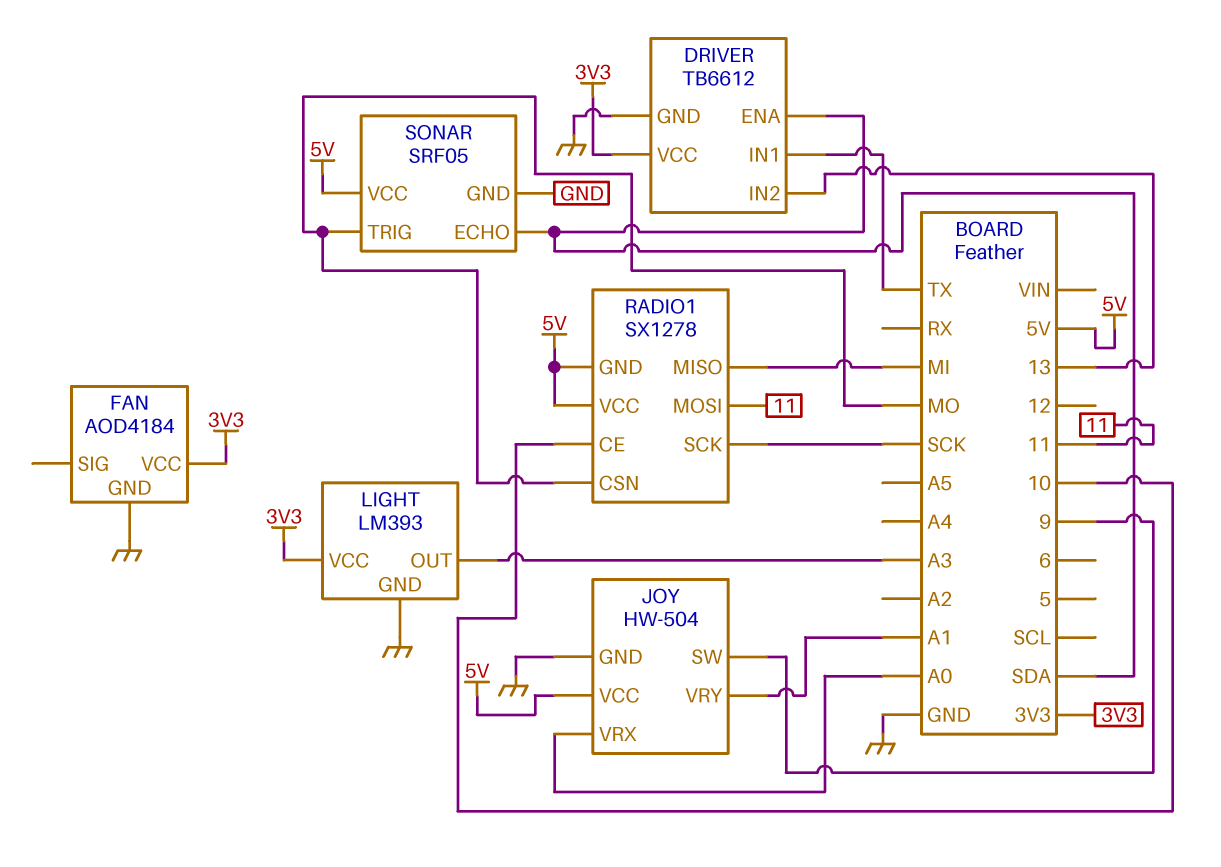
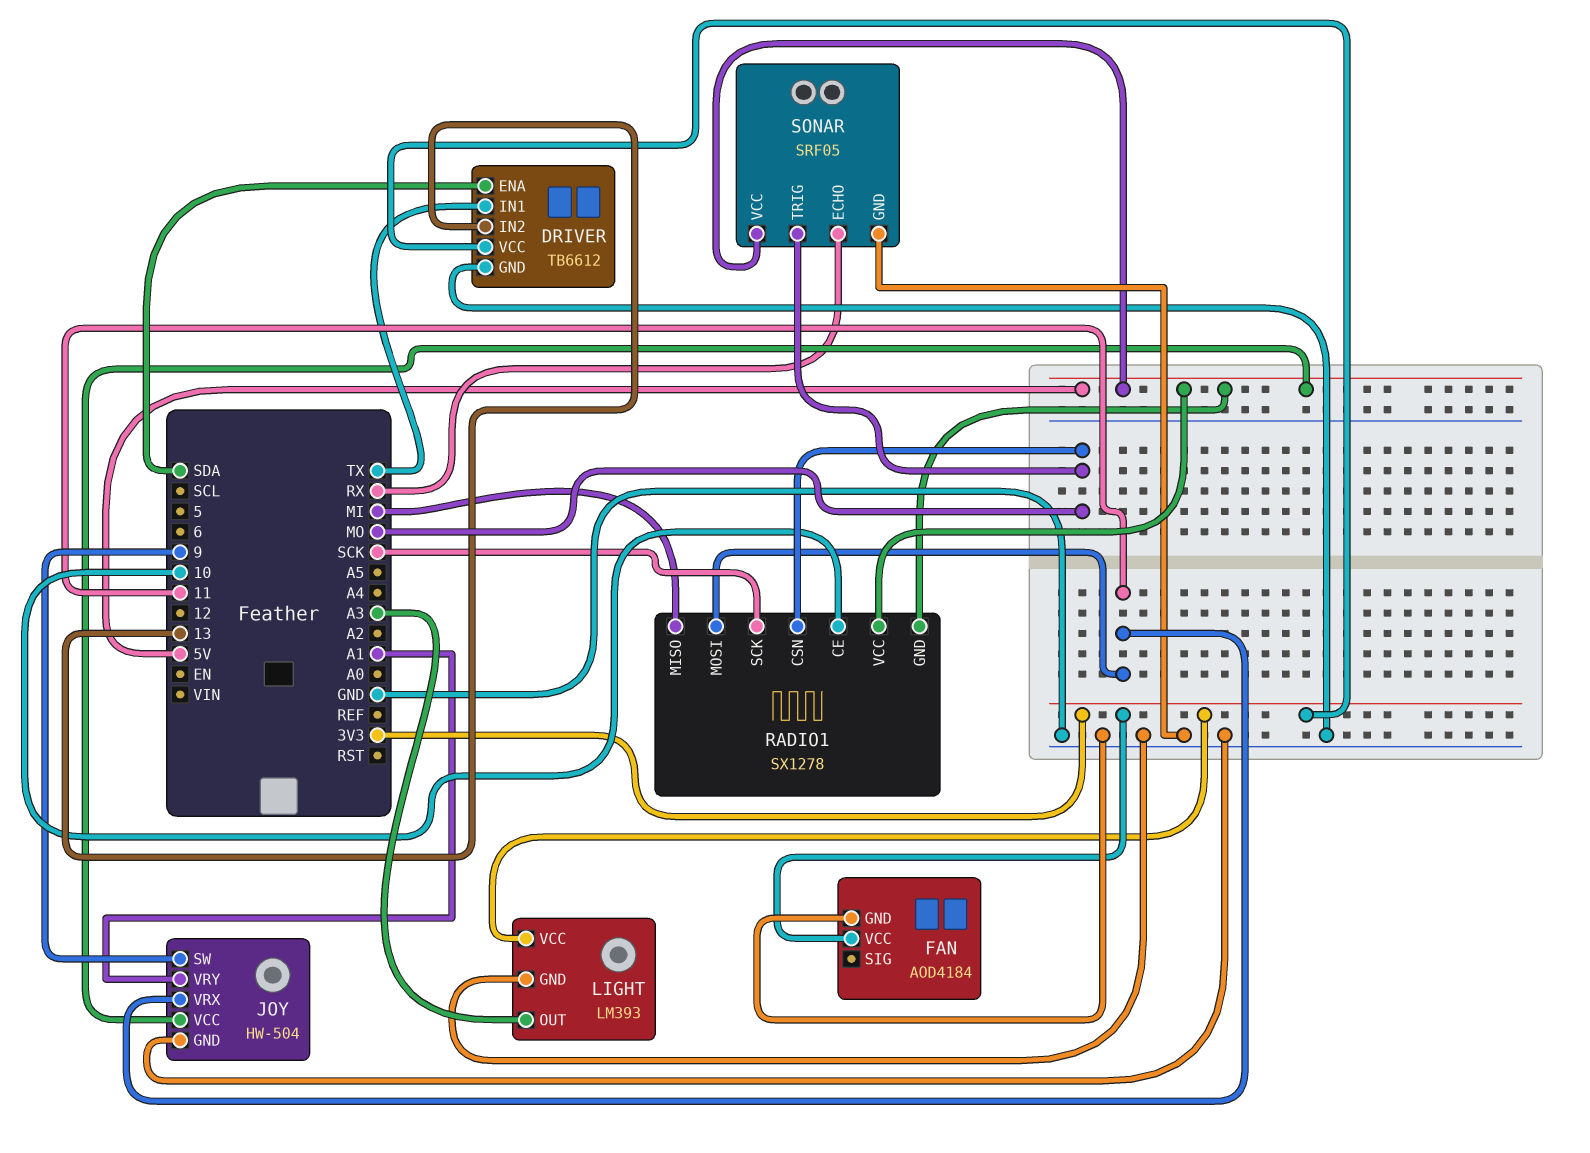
JOY pin VRX: A0 -> 11
SONAR pin ECHO: SDA -> RX

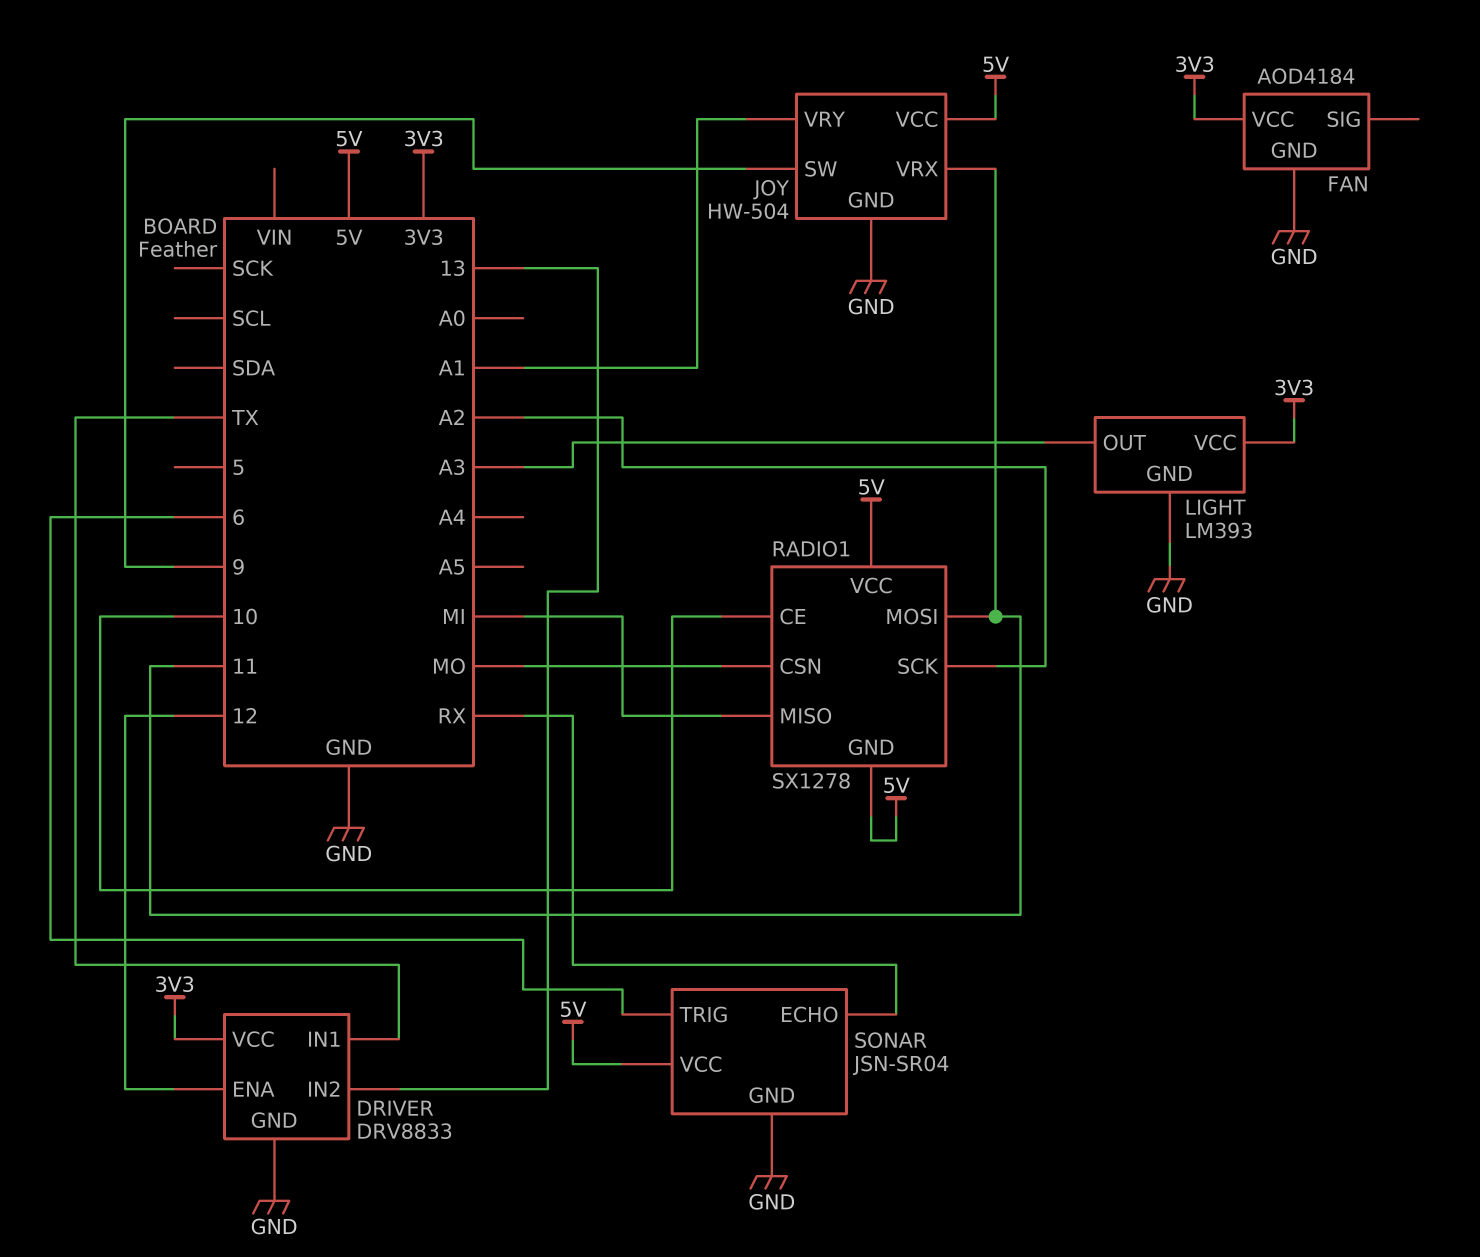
DRIVER: TB6612 -> DRV8833
DRIVER pin ENA: SDA -> 12
RADIO1 pin SCK: SCK -> A2
SONAR: SRF05 -> JSN-SR04
SONAR pin TRIG: MO -> 6

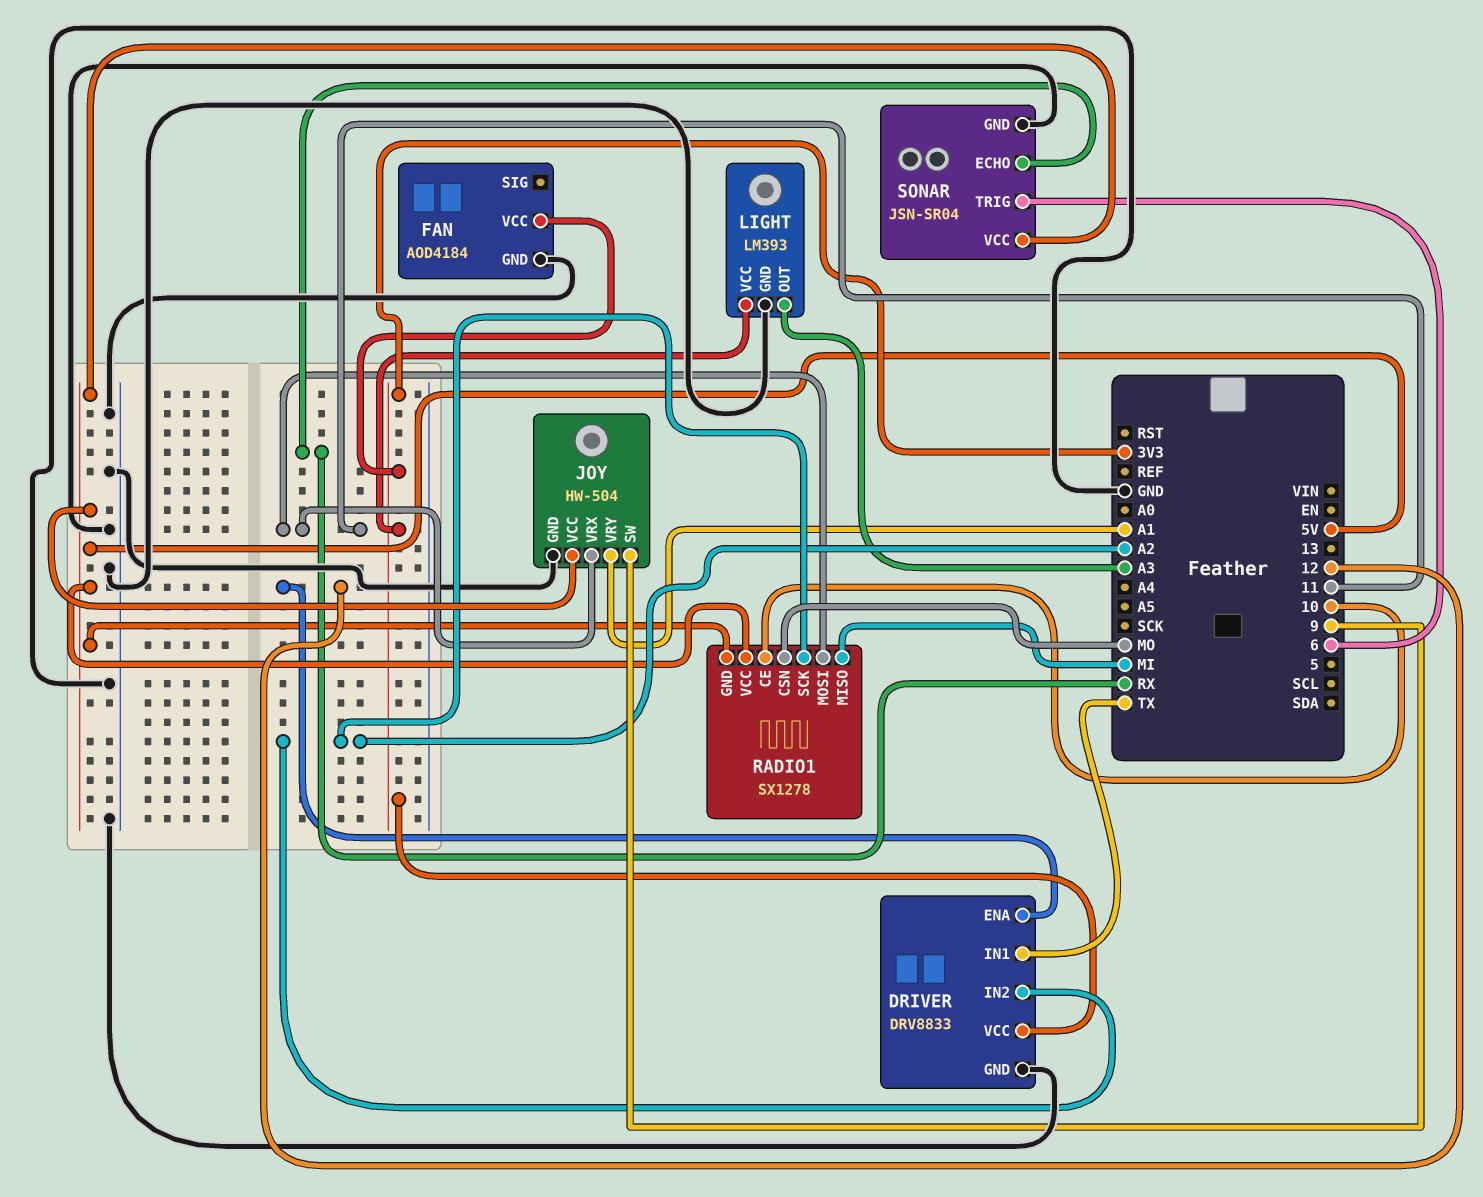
DRIVER pin IN2: 13 -> A2

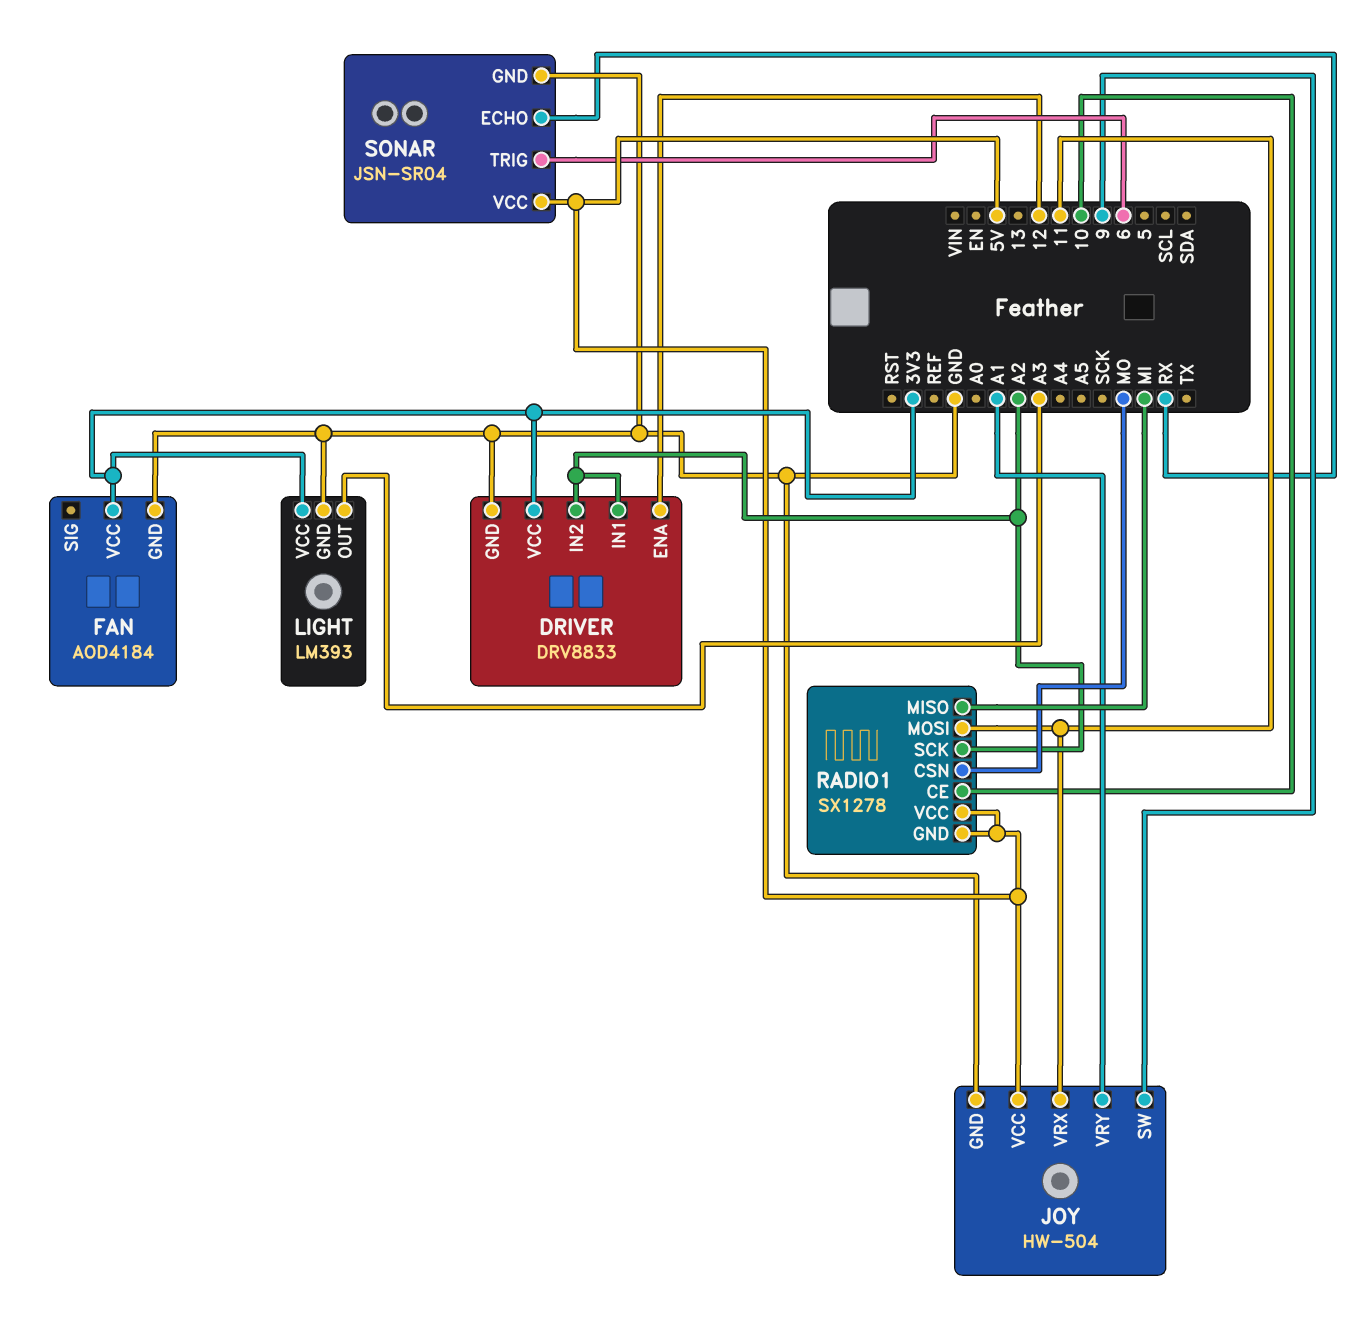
DRIVER pin IN1: TX -> A2

